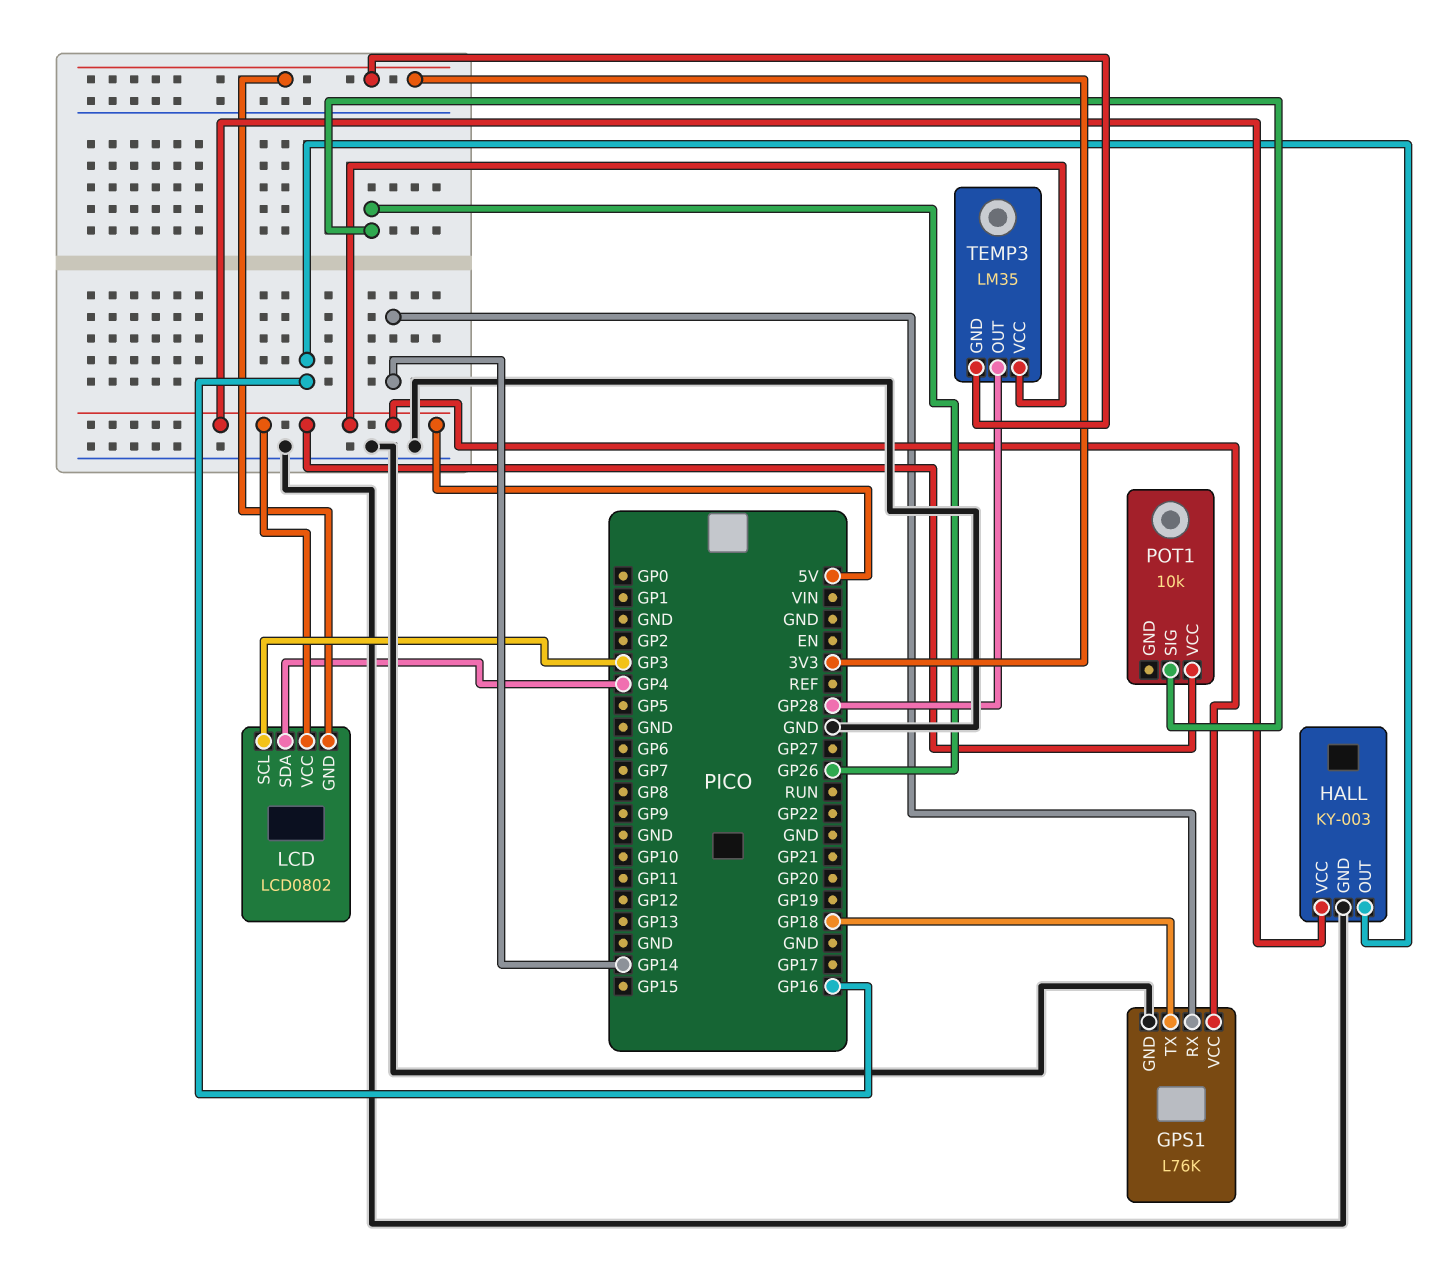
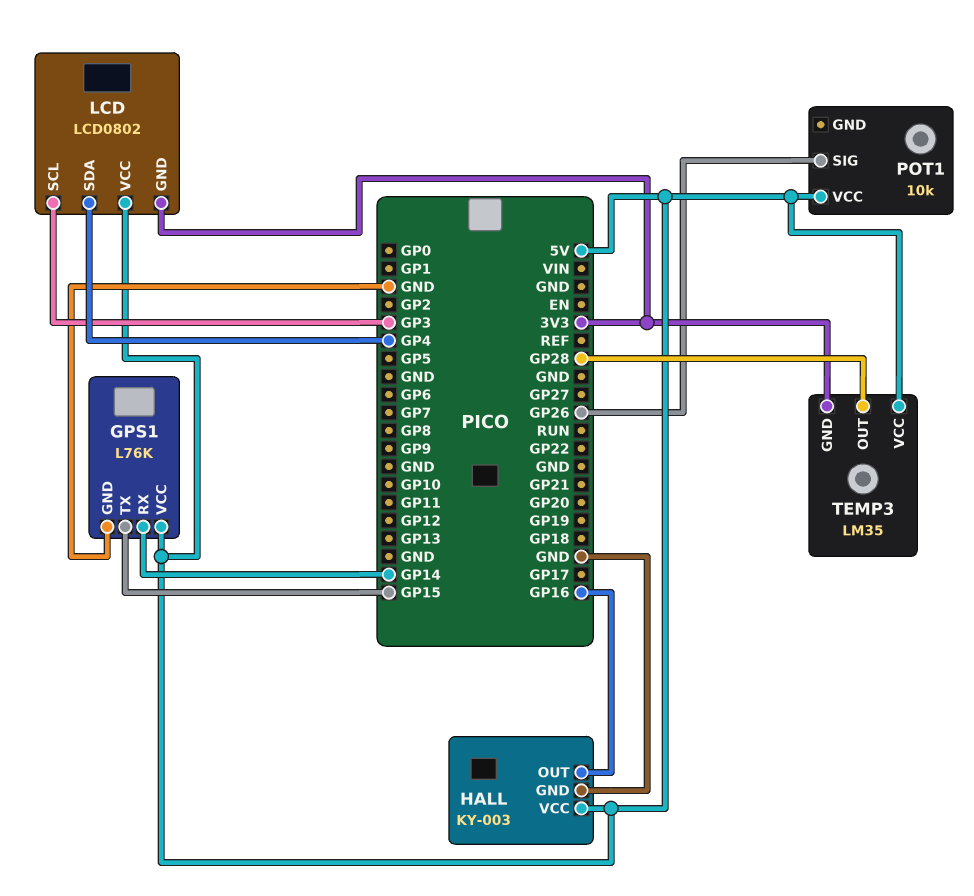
GPS1 pin TX: GP18 -> GP15

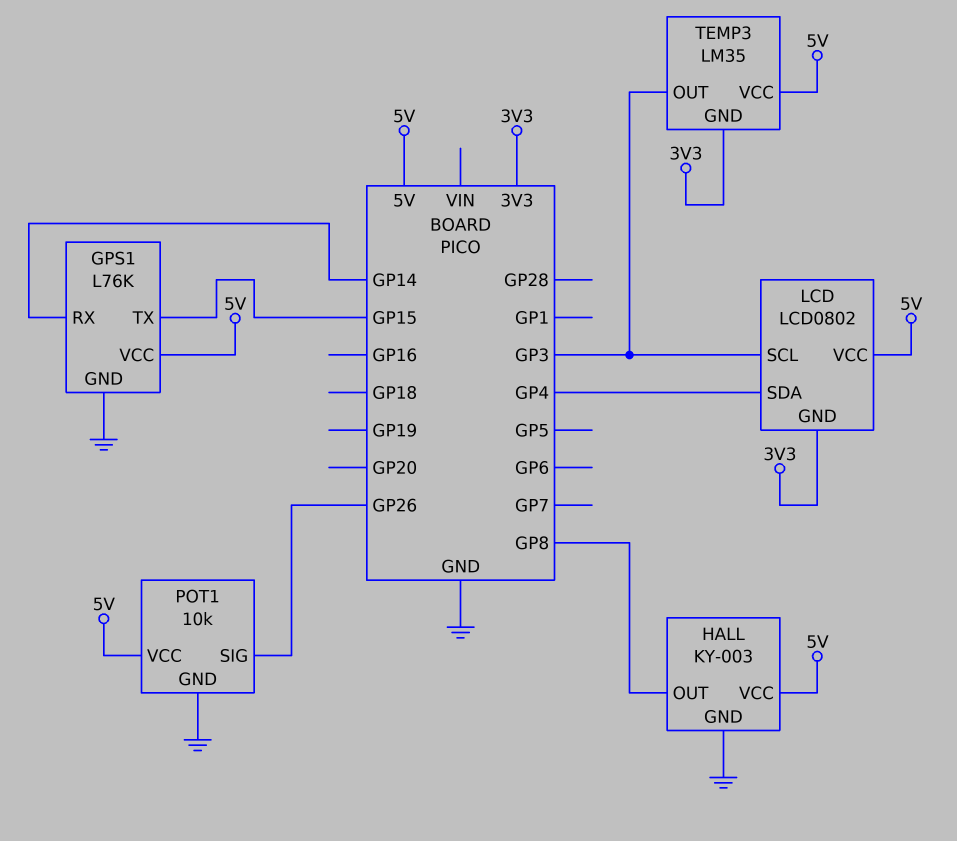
HALL pin OUT: GP16 -> GP8
POT1 pin GND: none -> GND
TEMP3 pin OUT: GP28 -> GP3

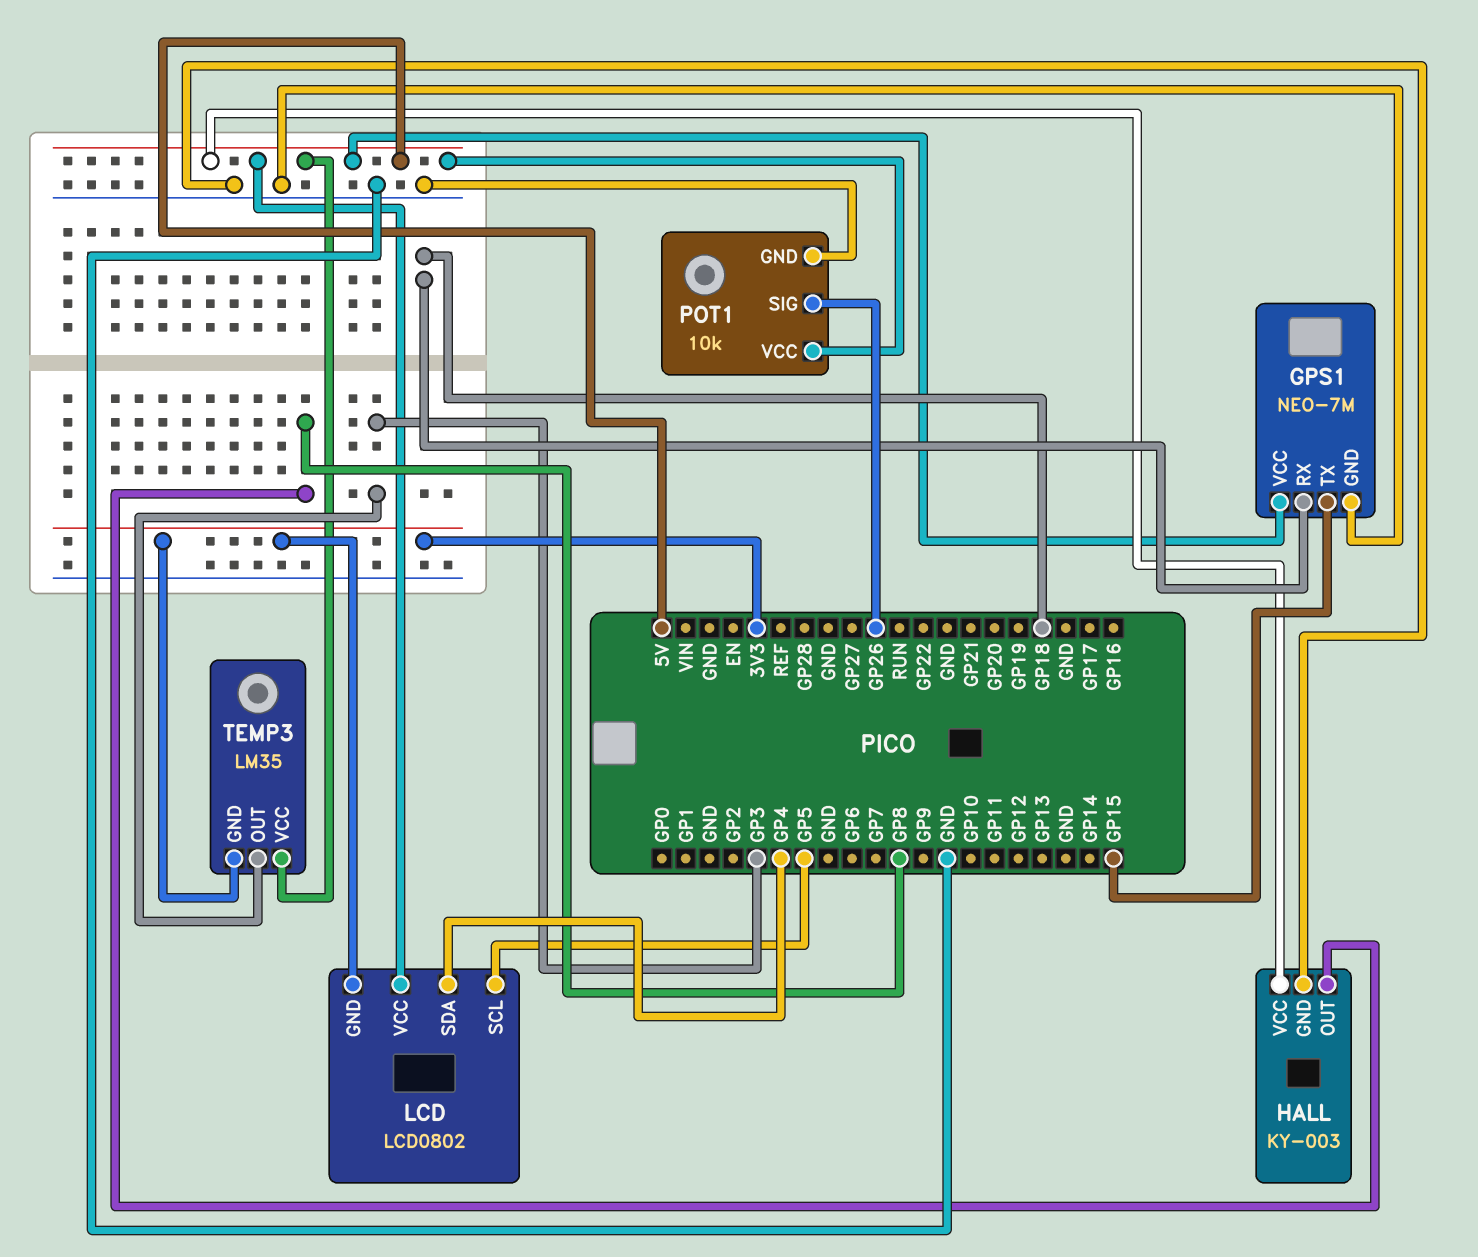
GPS1: L76K -> NEO-7M
GPS1 pin RX: GP14 -> GP18
LCD pin SCL: GP3 -> GP5

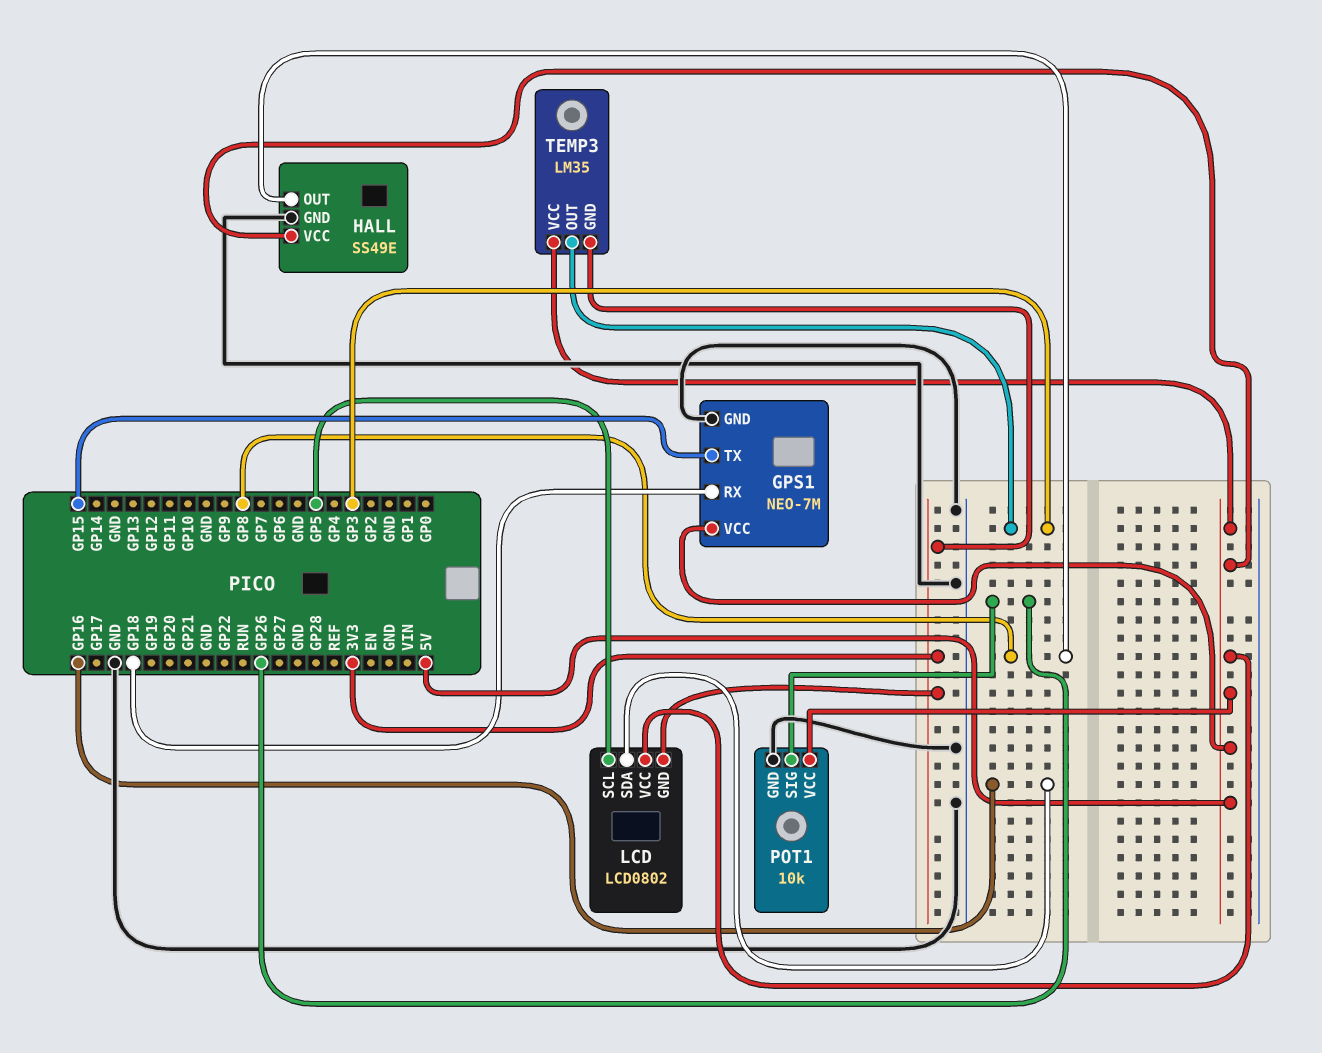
HALL: KY-003 -> SS49E
LCD pin SDA: GP4 -> GP16

